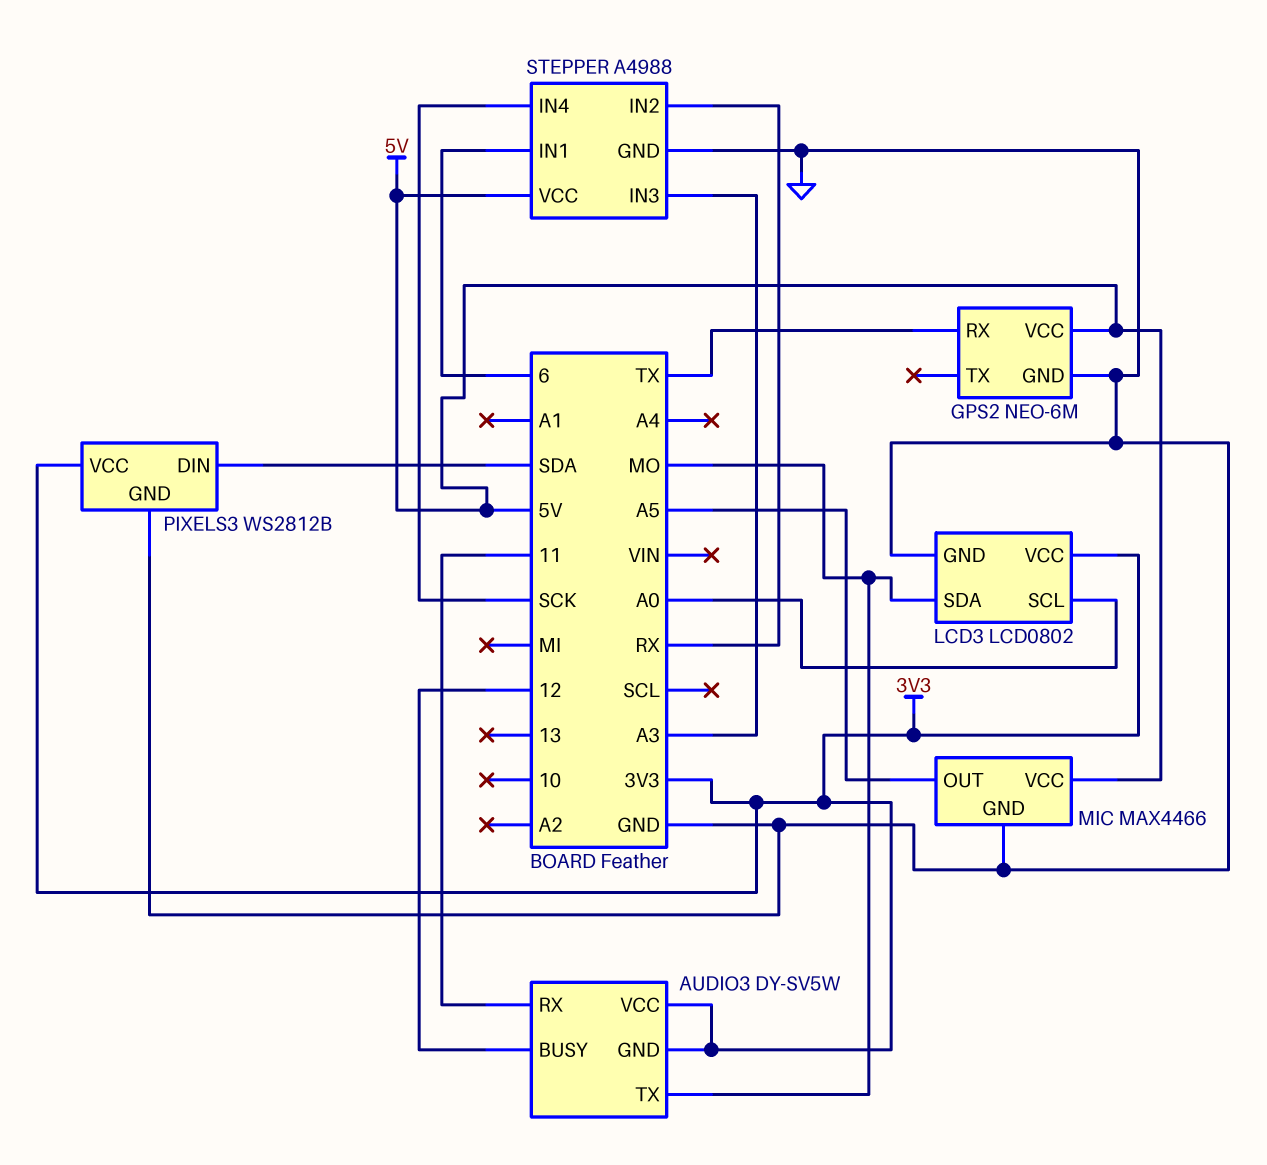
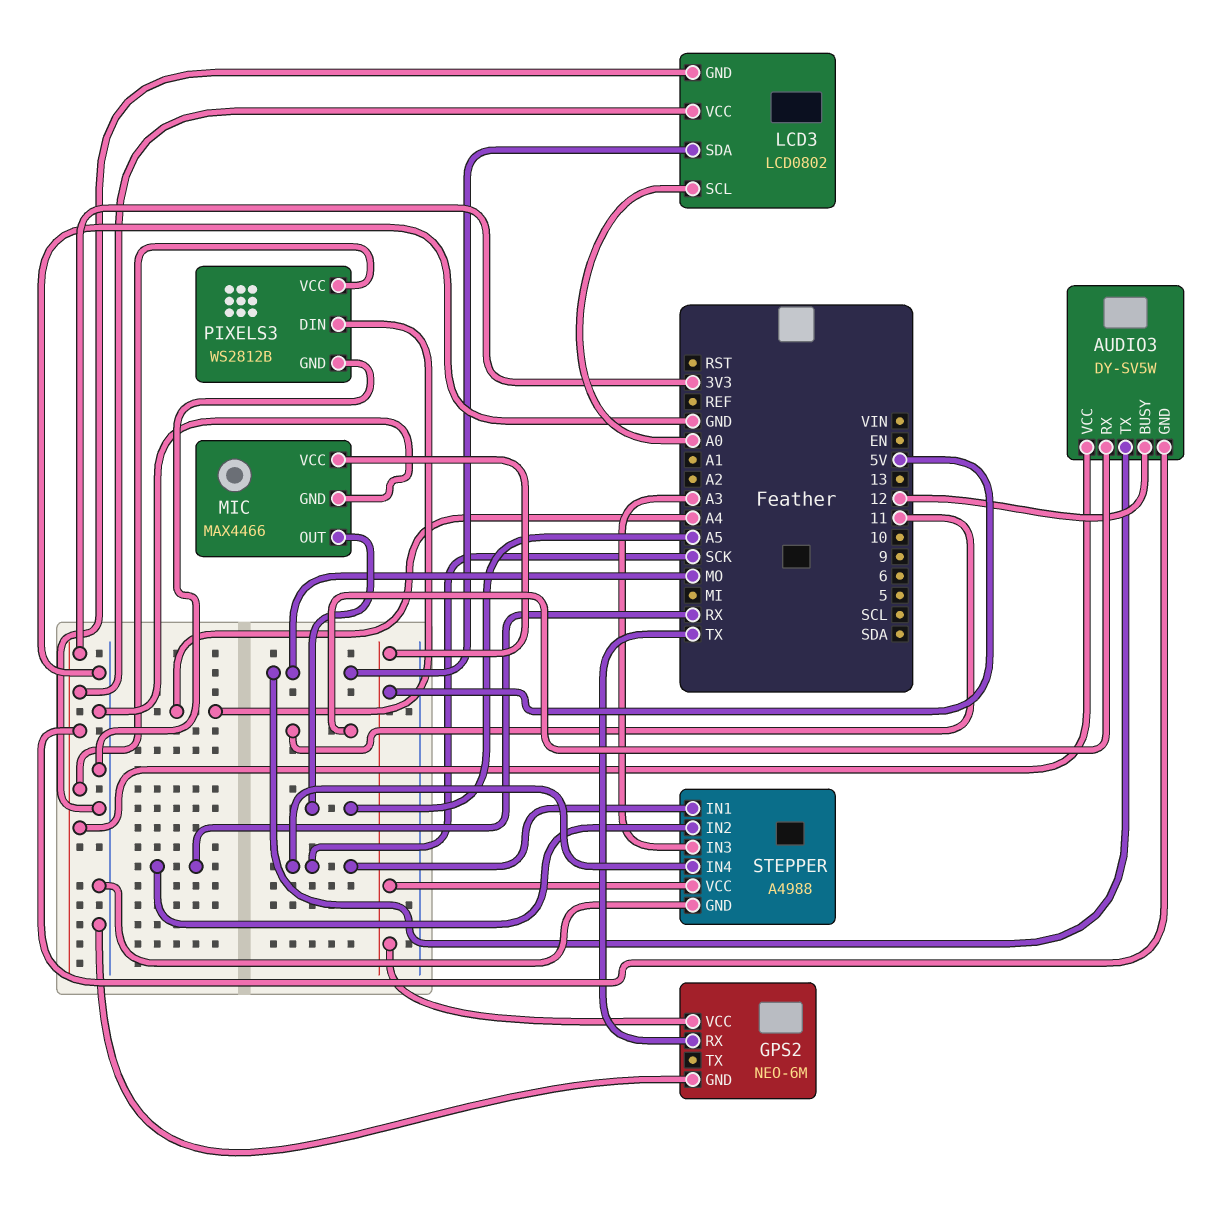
PIXELS3 pin DIN: SDA -> A4
STEPPER pin IN1: 6 -> SCK

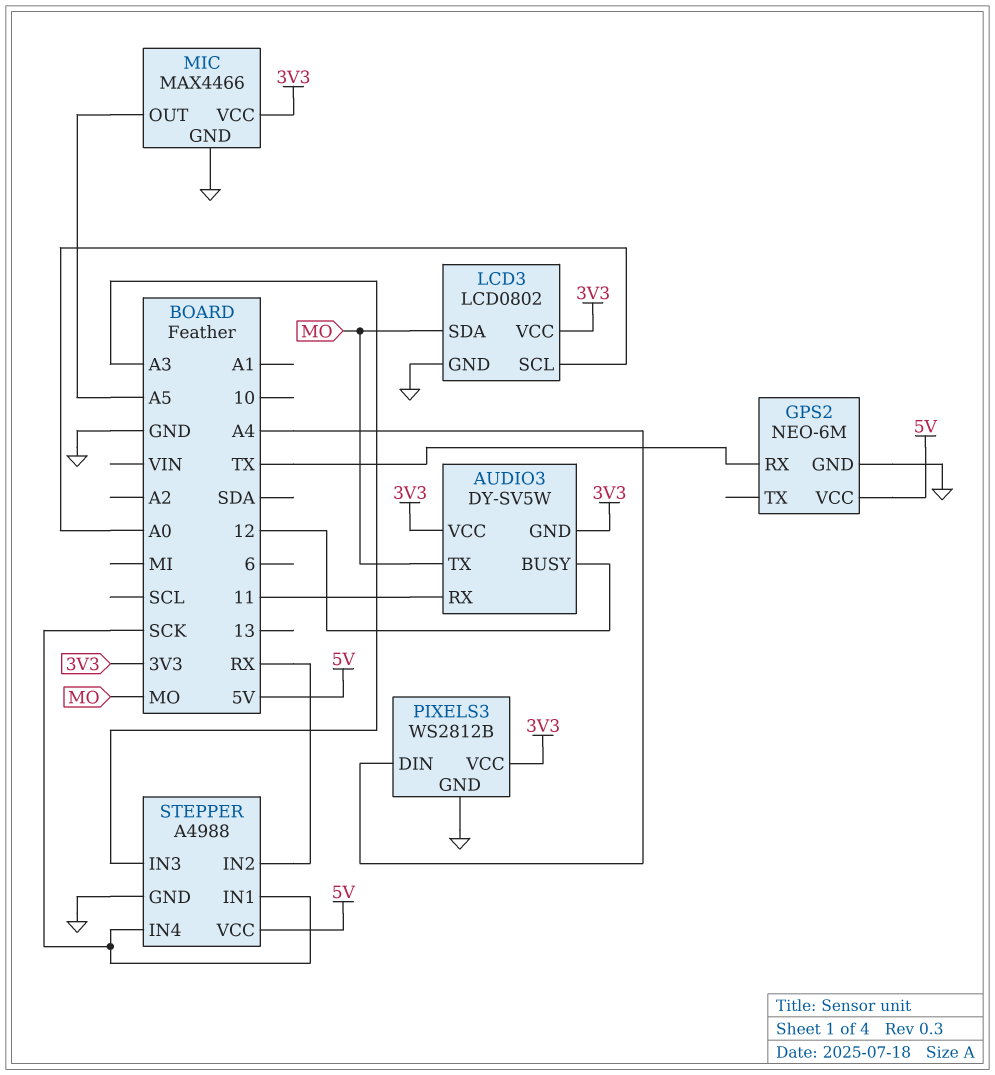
MIC pin VCC: 5V -> 3V3

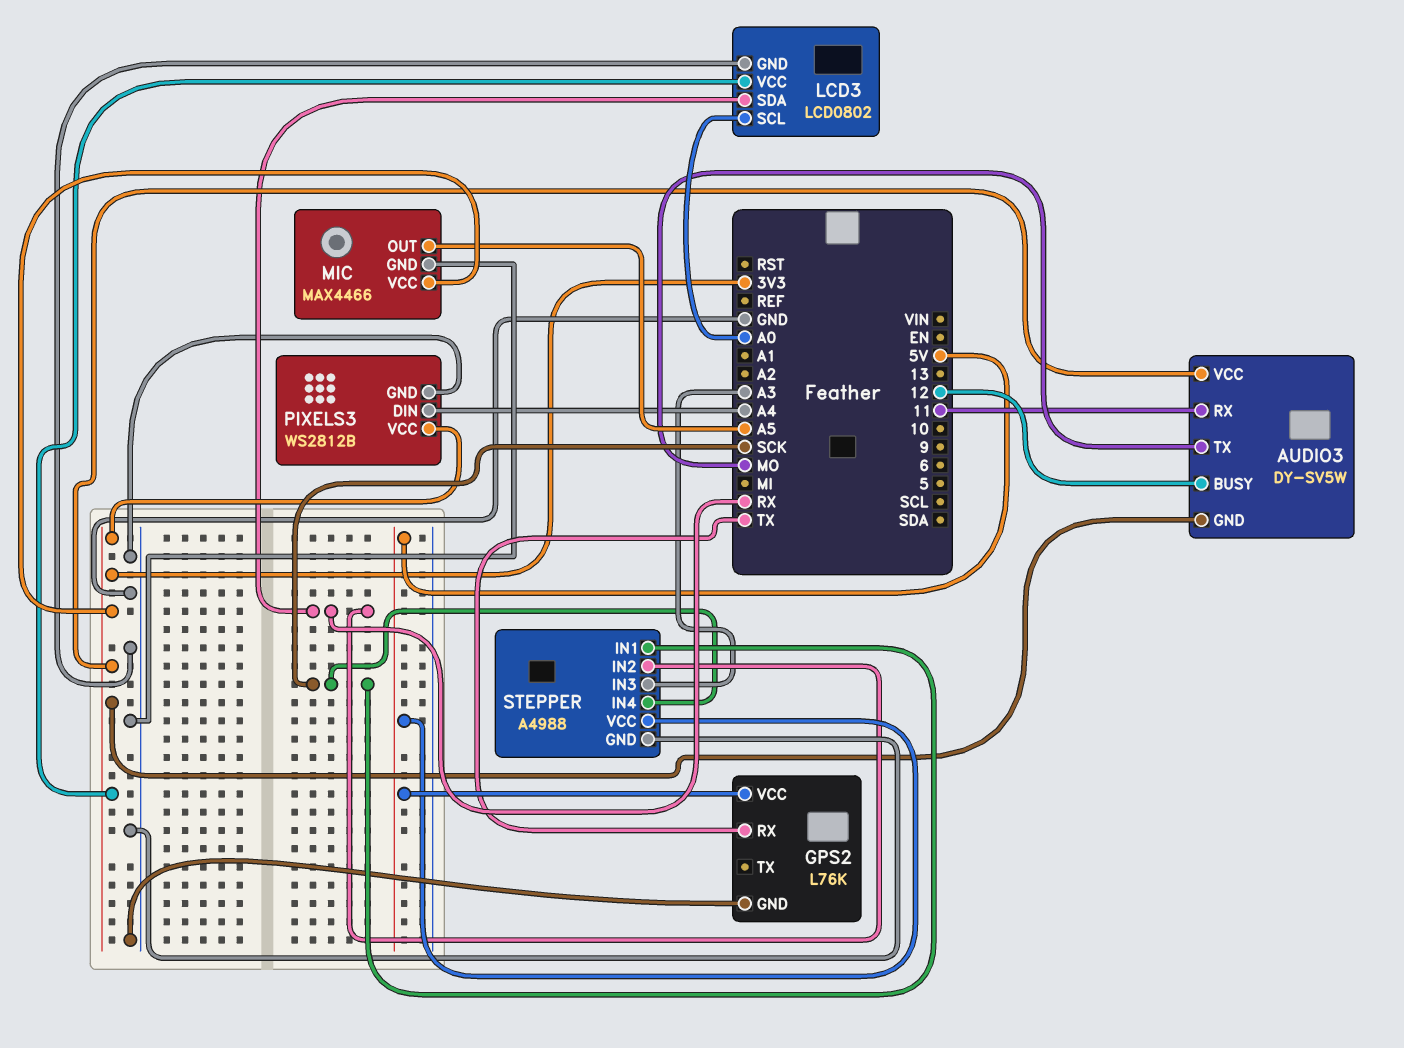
GPS2: NEO-6M -> L76K
LCD3 pin SDA: MO -> RX

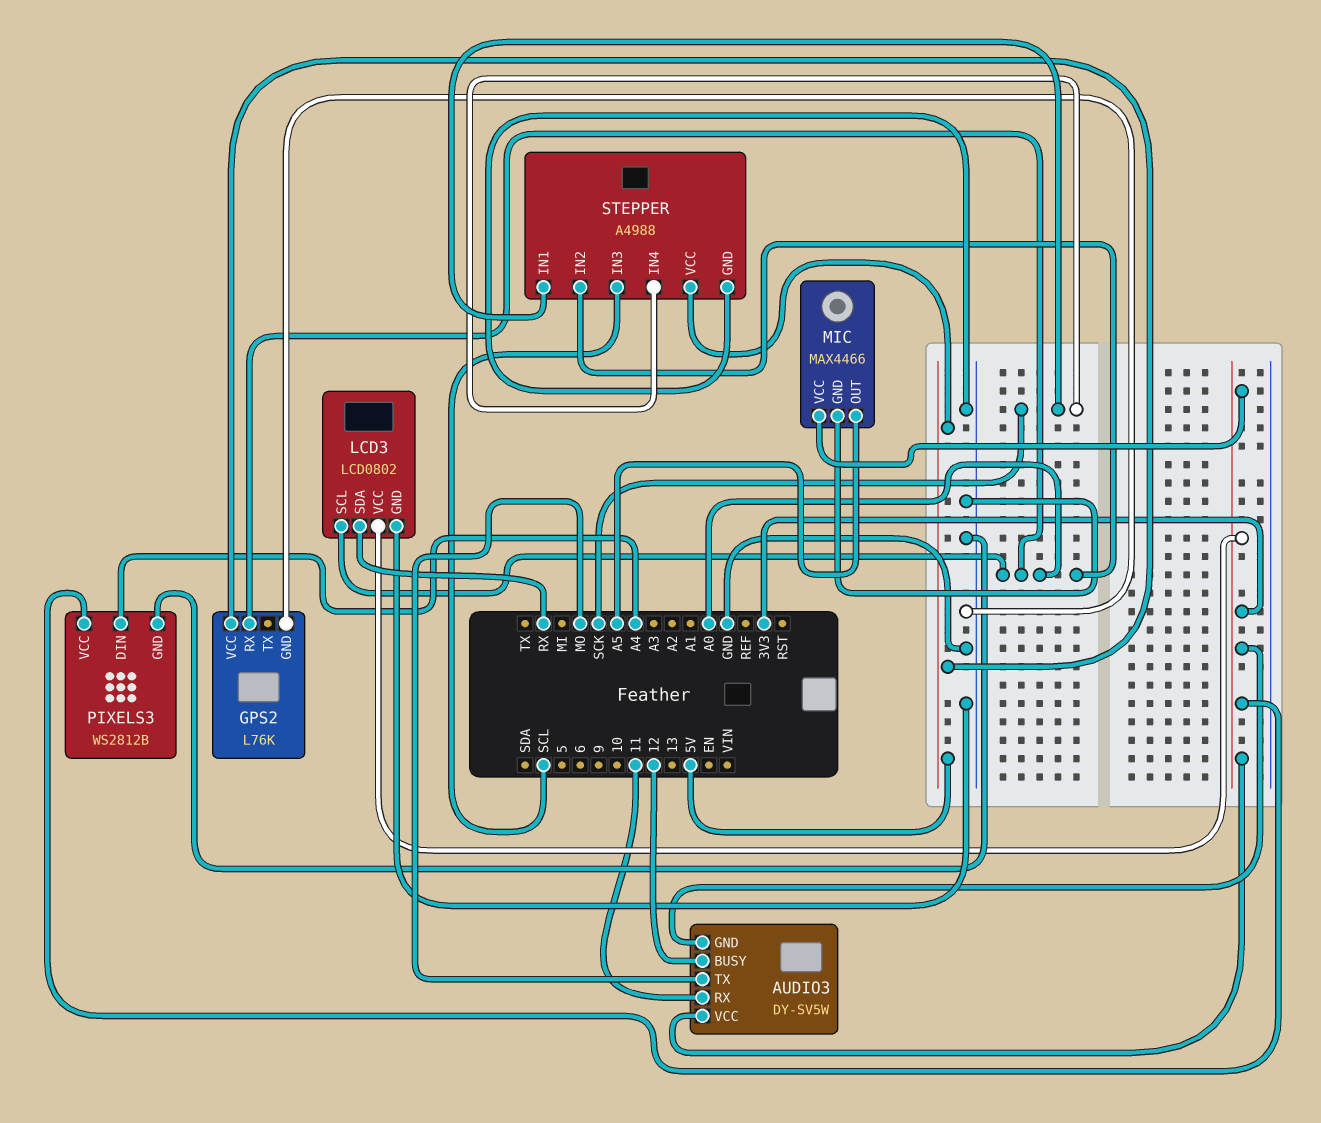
GPS2 pin RX: TX -> A0
STEPPER pin IN2: RX -> A0
STEPPER pin IN3: A3 -> SCL

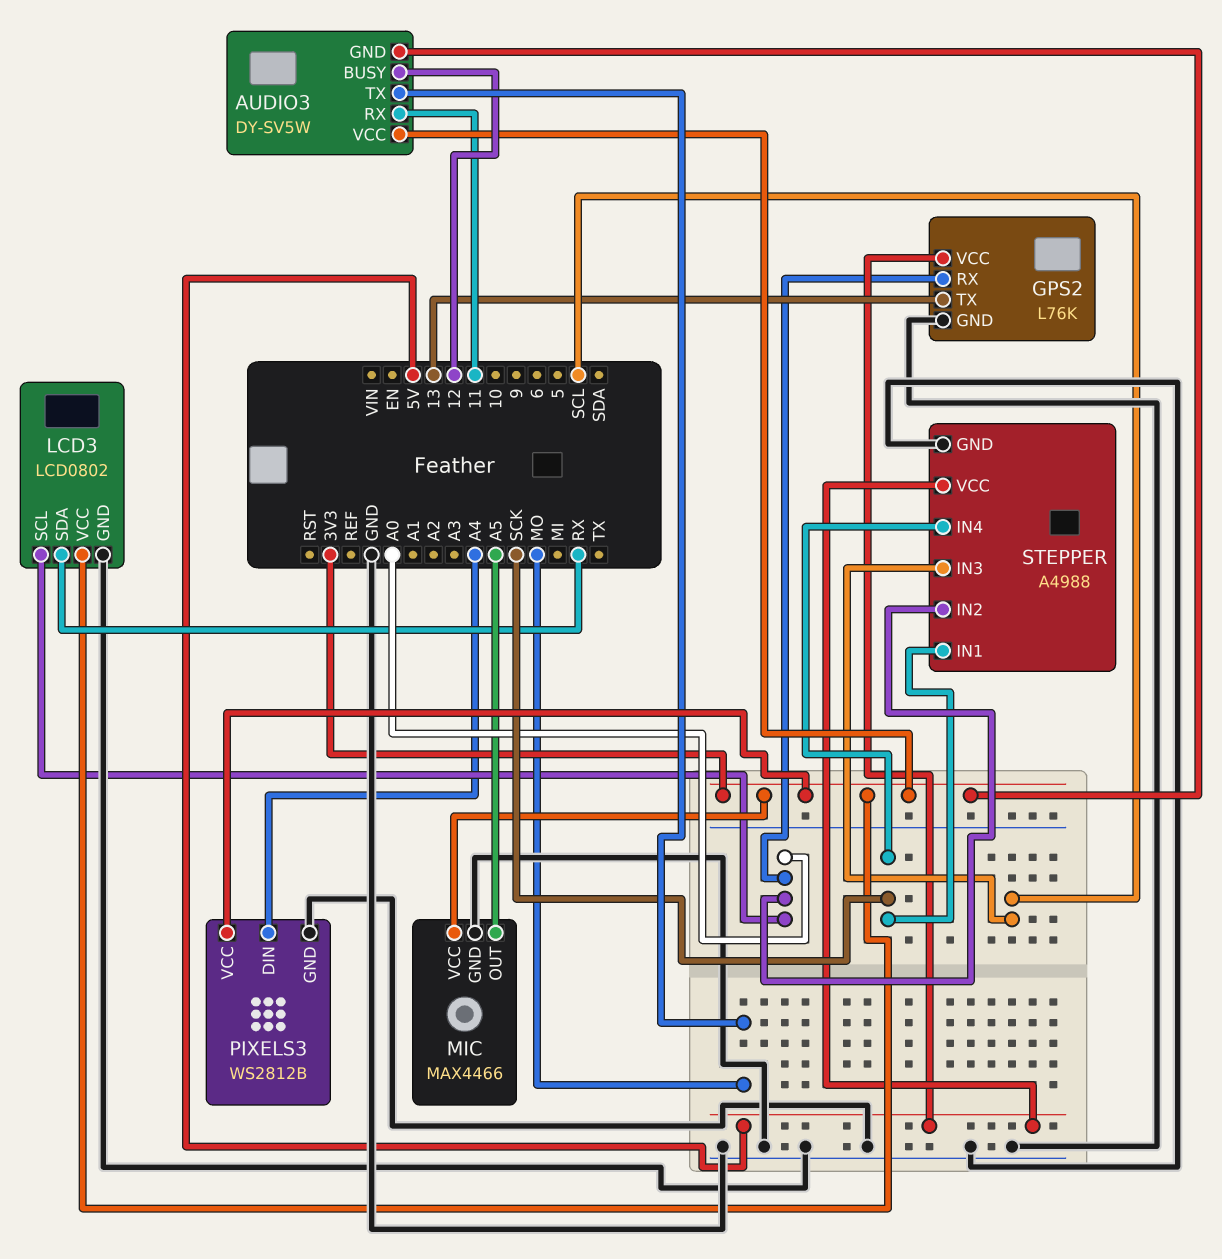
GPS2 pin TX: none -> 13

